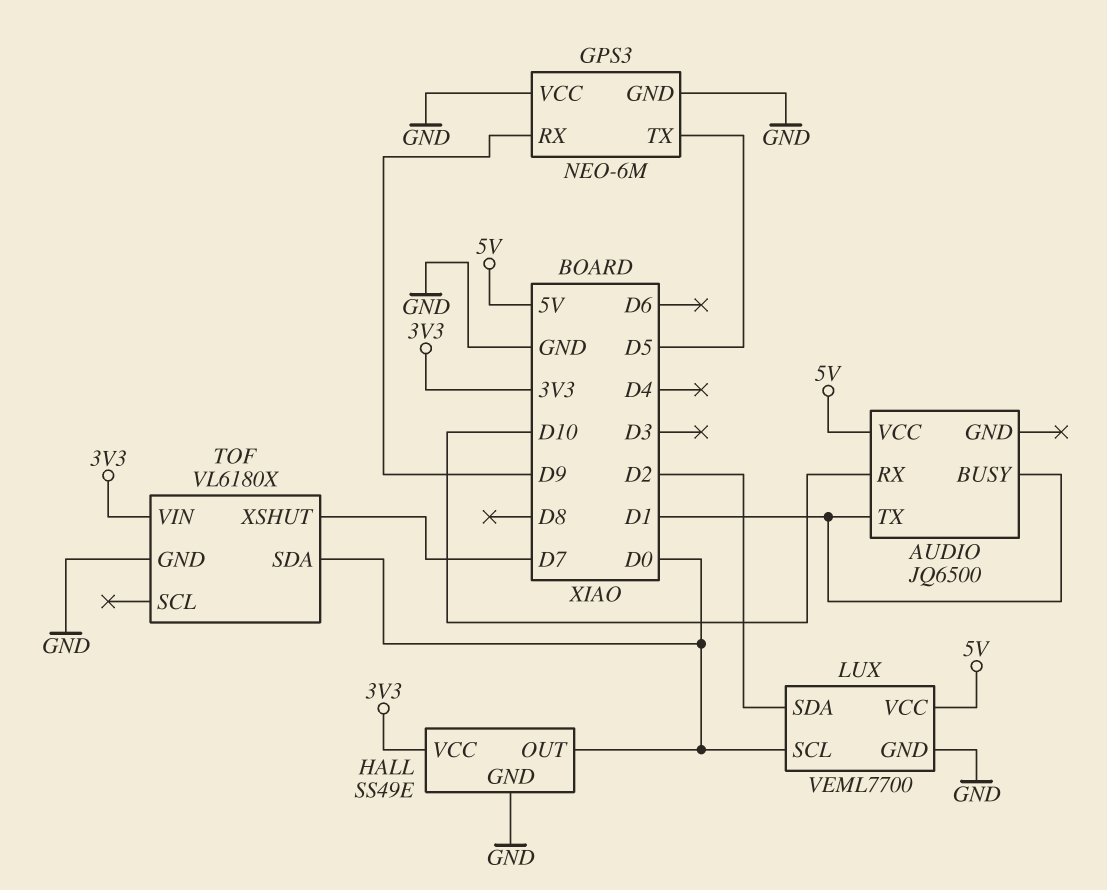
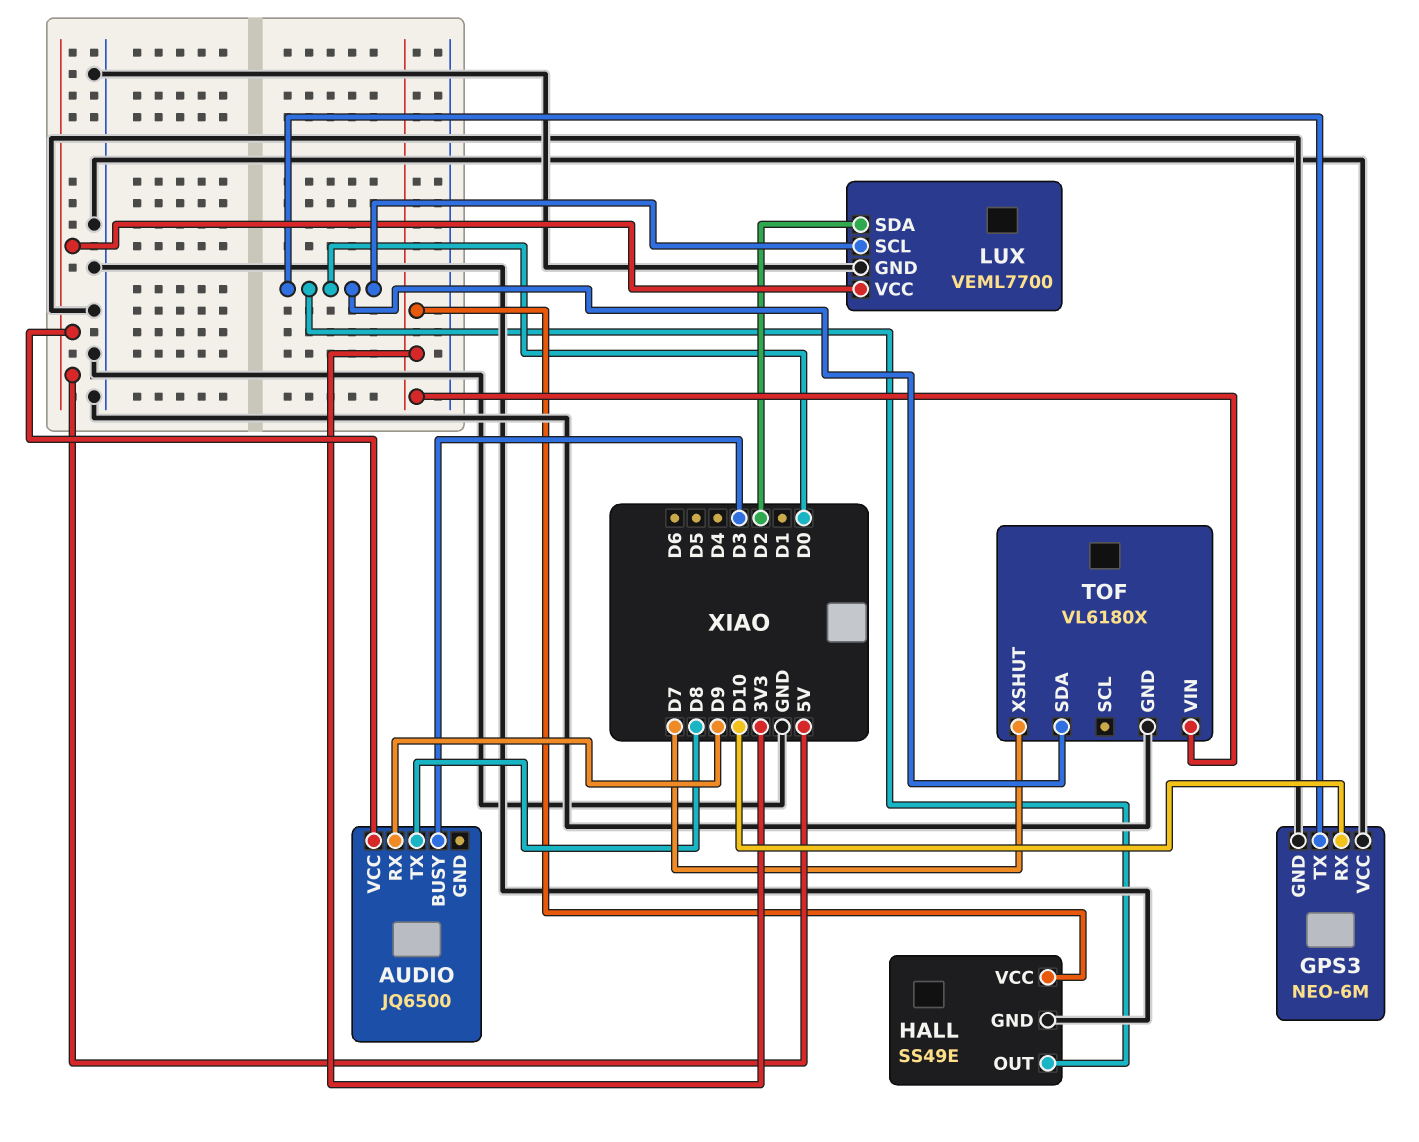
AUDIO pin BUSY: D1 -> D3
AUDIO pin RX: D10 -> D9
AUDIO pin TX: D1 -> D8
GPS3 pin RX: D9 -> D10
GPS3 pin TX: D5 -> D0

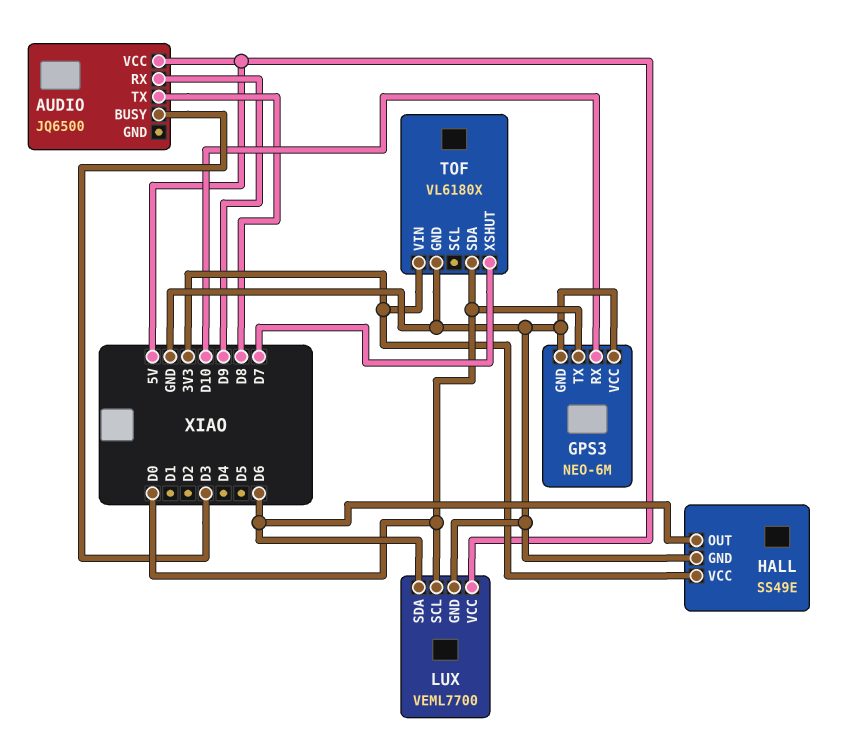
HALL pin OUT: D0 -> D6
LUX pin SDA: D2 -> D6

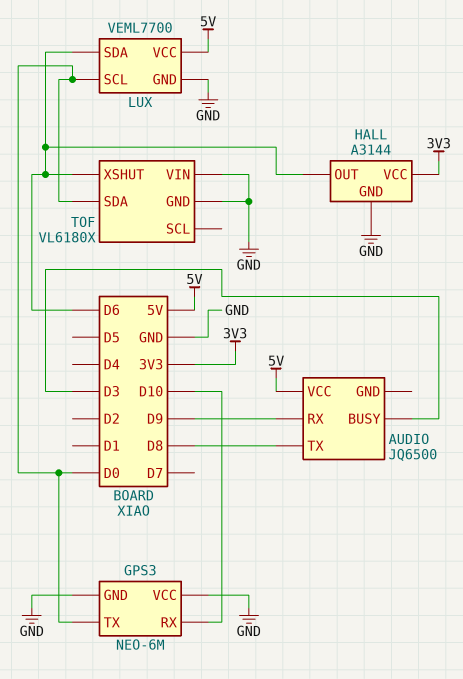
HALL: SS49E -> A3144
TOF pin VIN: 3V3 -> GND
TOF pin XSHUT: D7 -> D6

